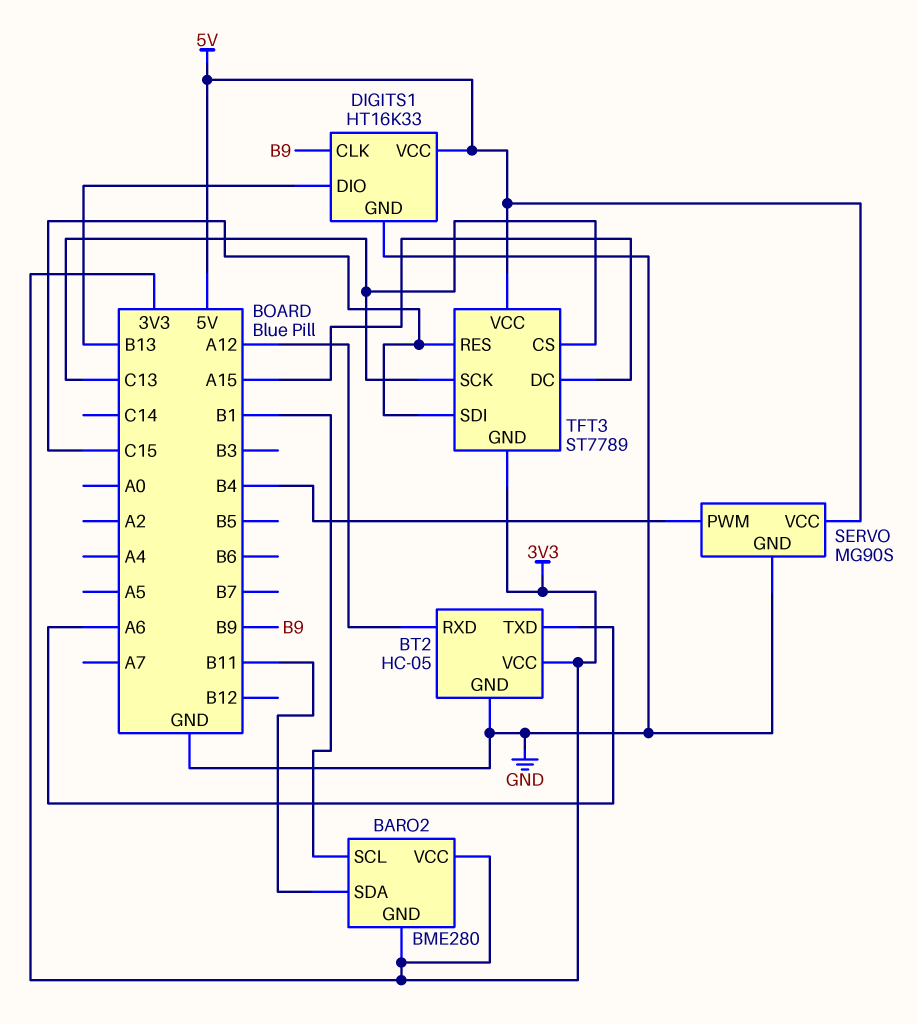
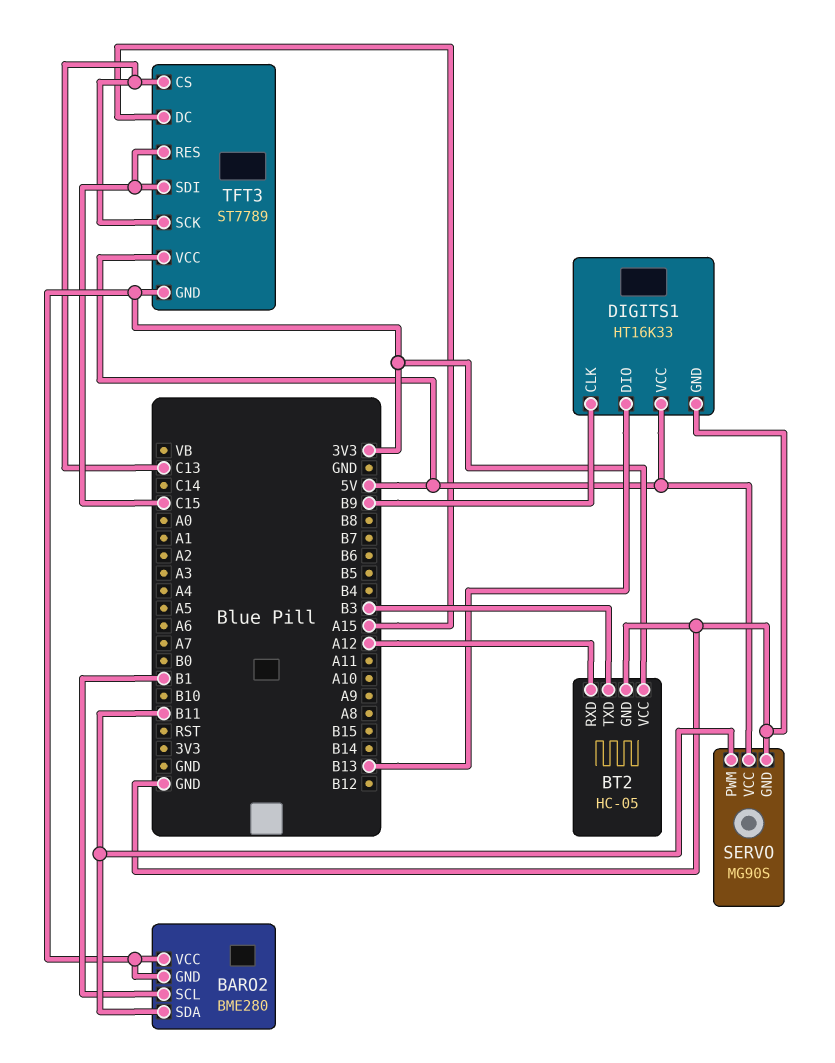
BT2 pin TXD: A6 -> B3
SERVO pin PWM: B4 -> B11

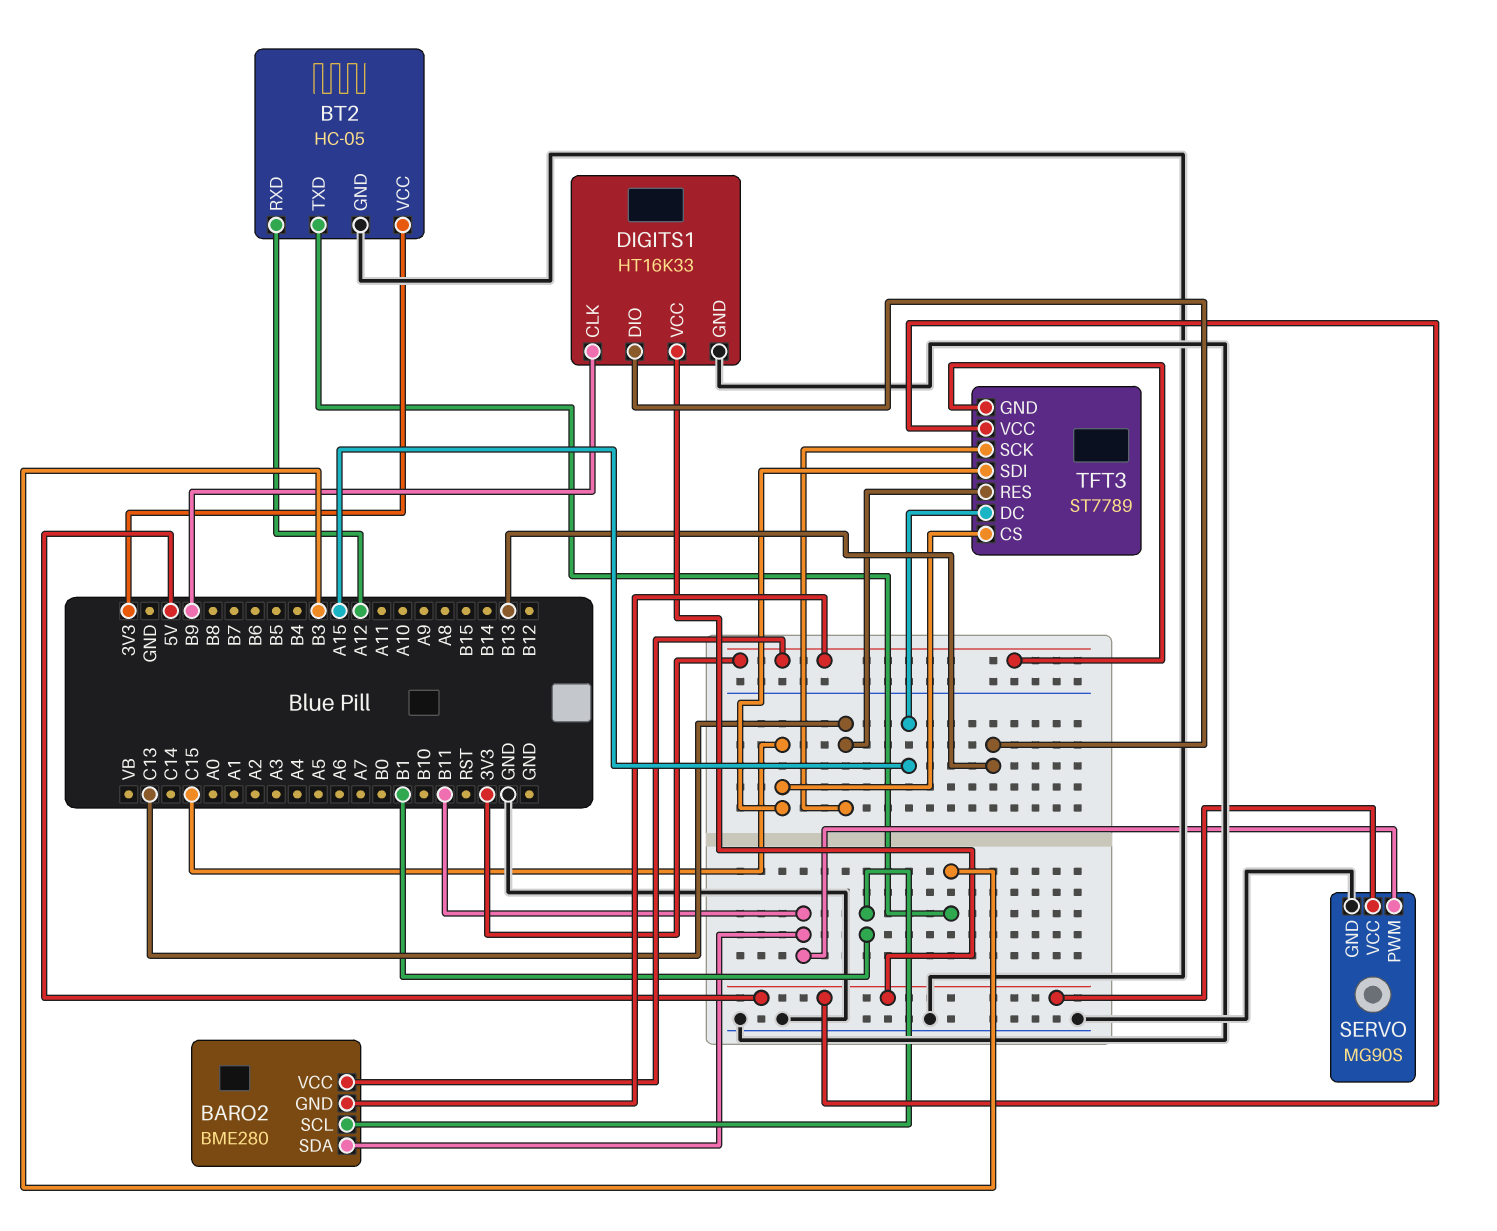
TFT3 pin CS: C13 -> C15
TFT3 pin RES: C15 -> C13

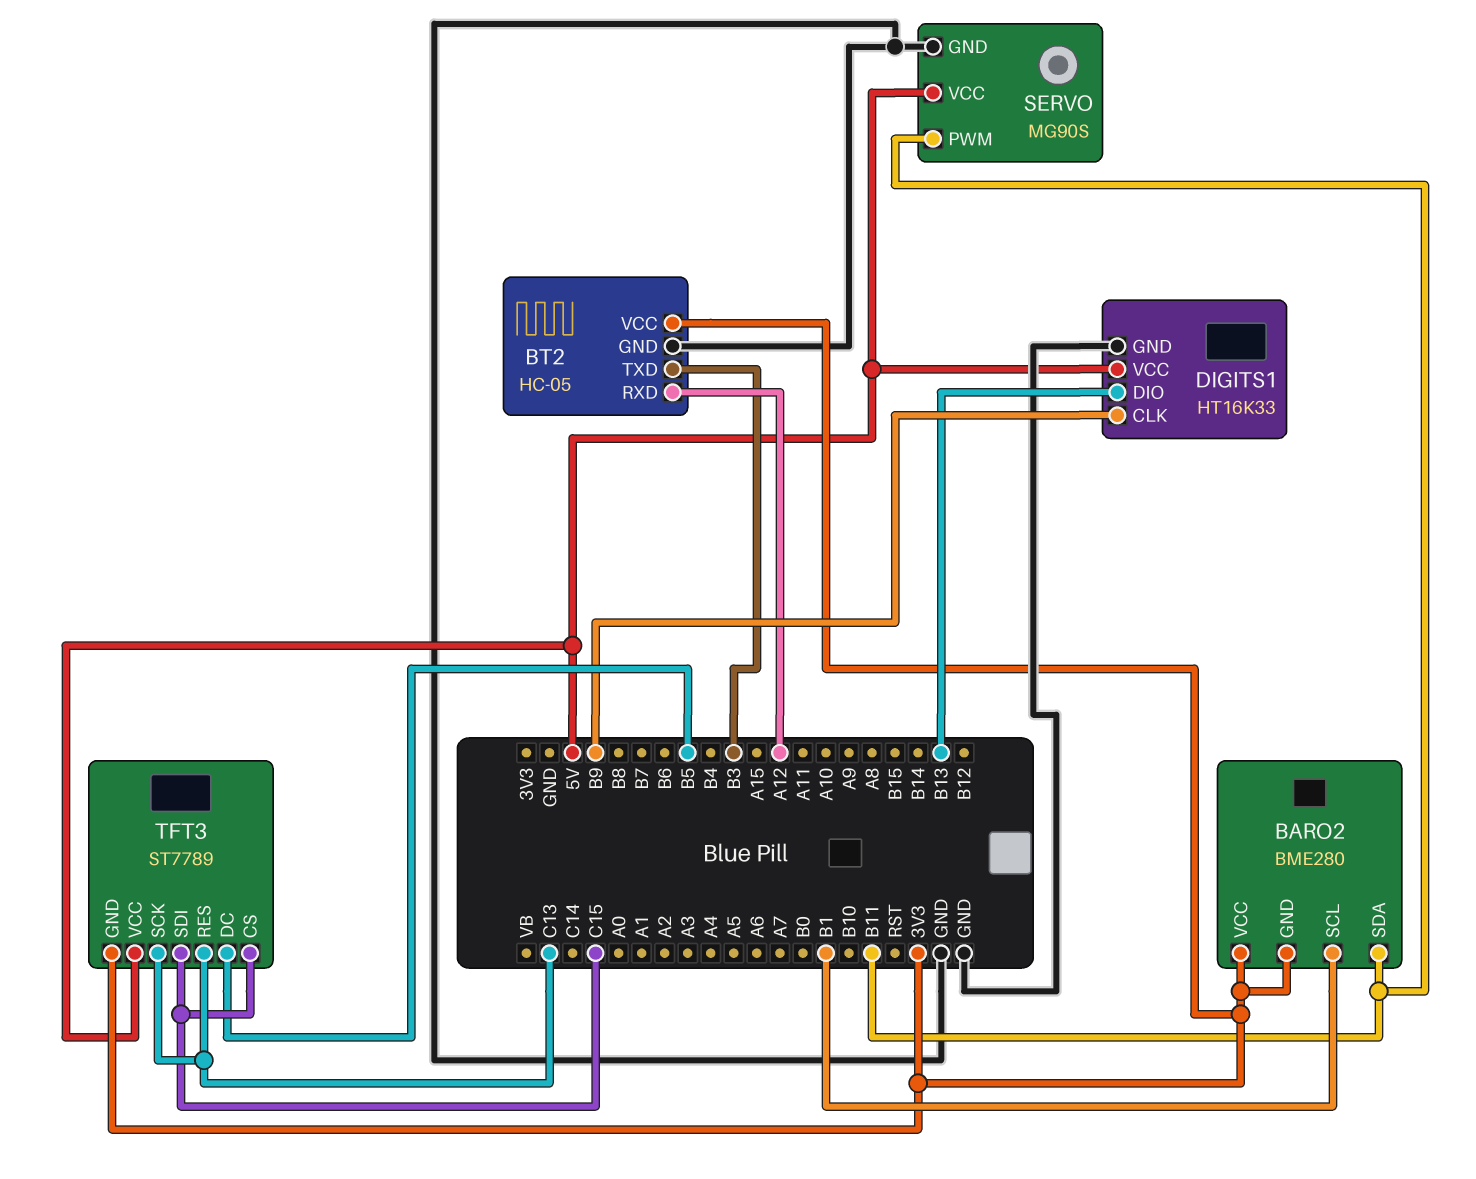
TFT3 pin DC: A15 -> B5

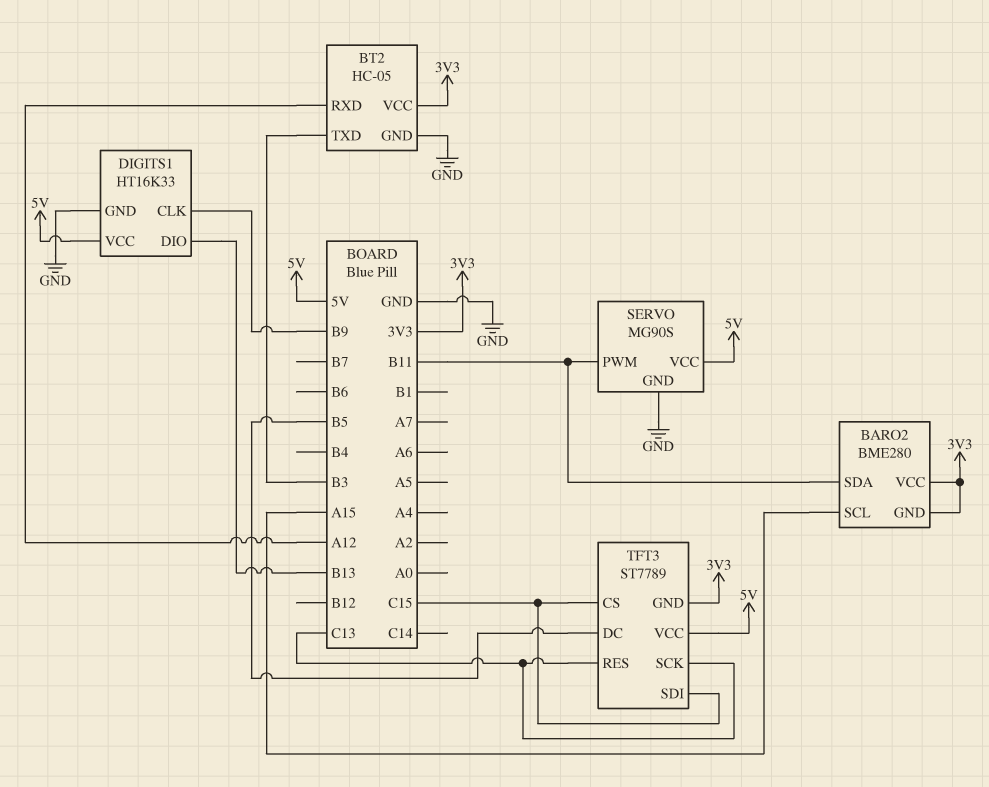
BARO2 pin SCL: B1 -> A15

